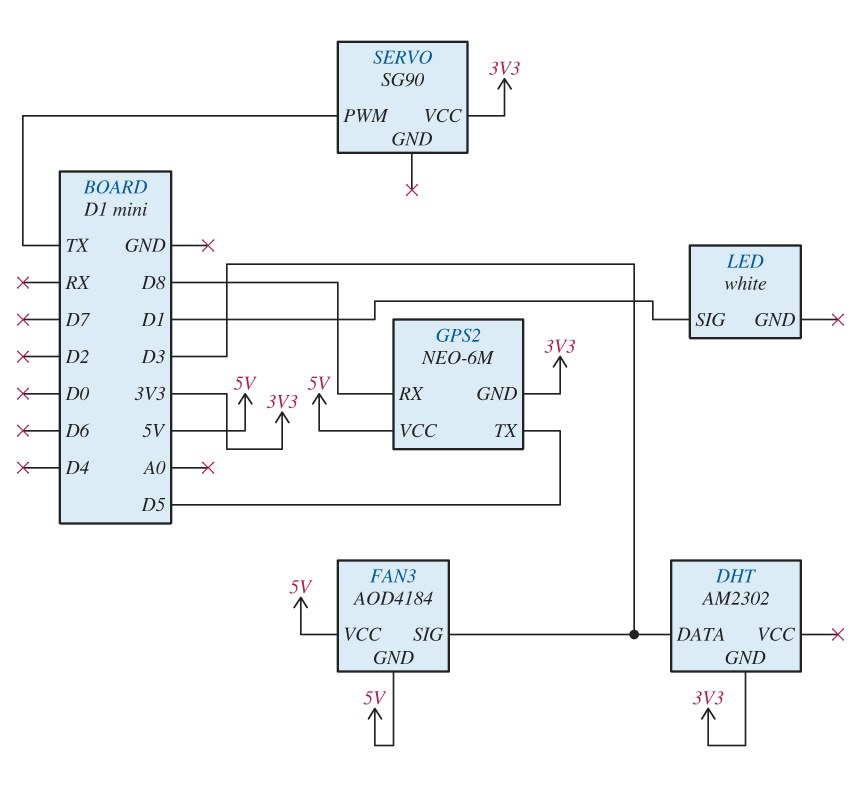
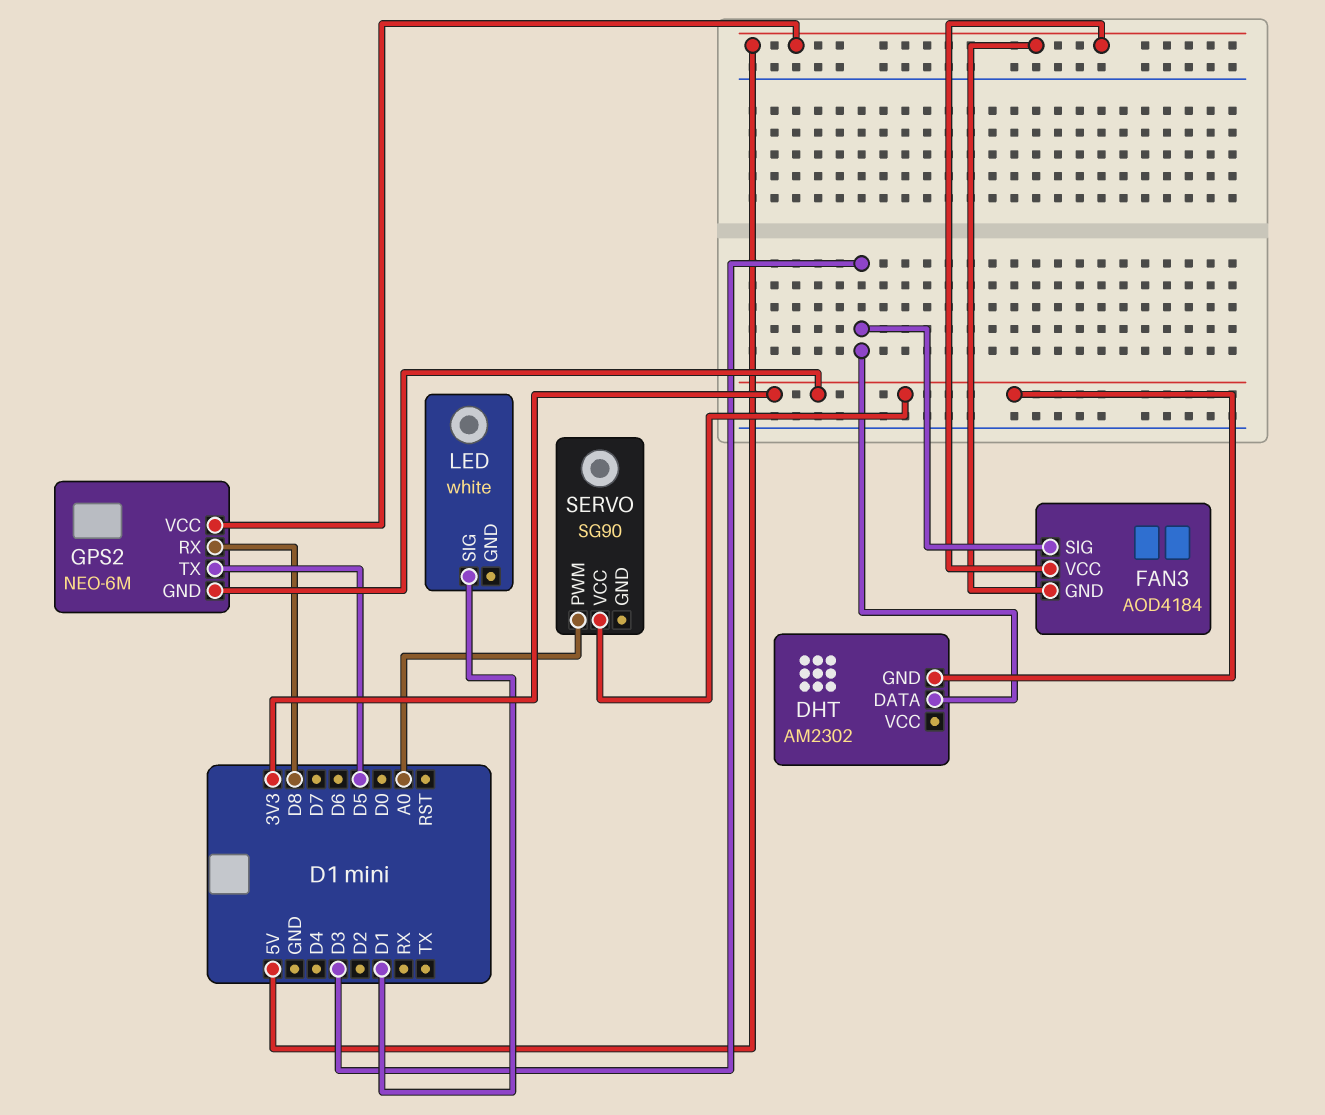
SERVO pin PWM: TX -> A0

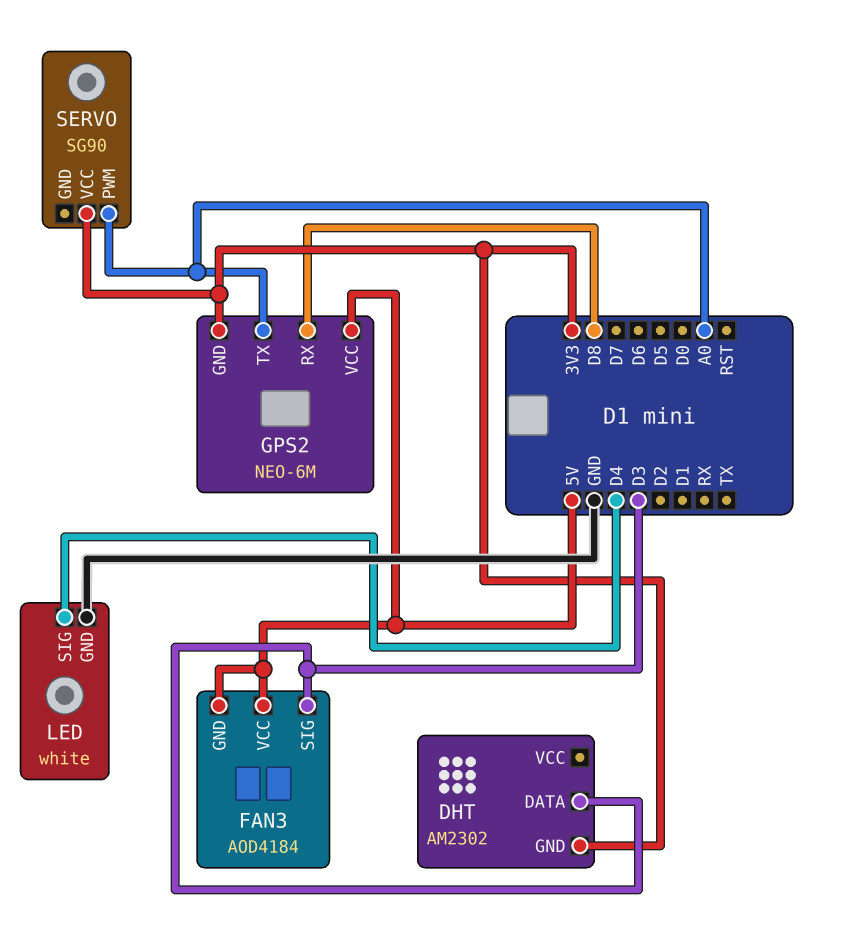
GPS2 pin TX: D5 -> A0
LED pin GND: none -> GND
LED pin SIG: D1 -> D4

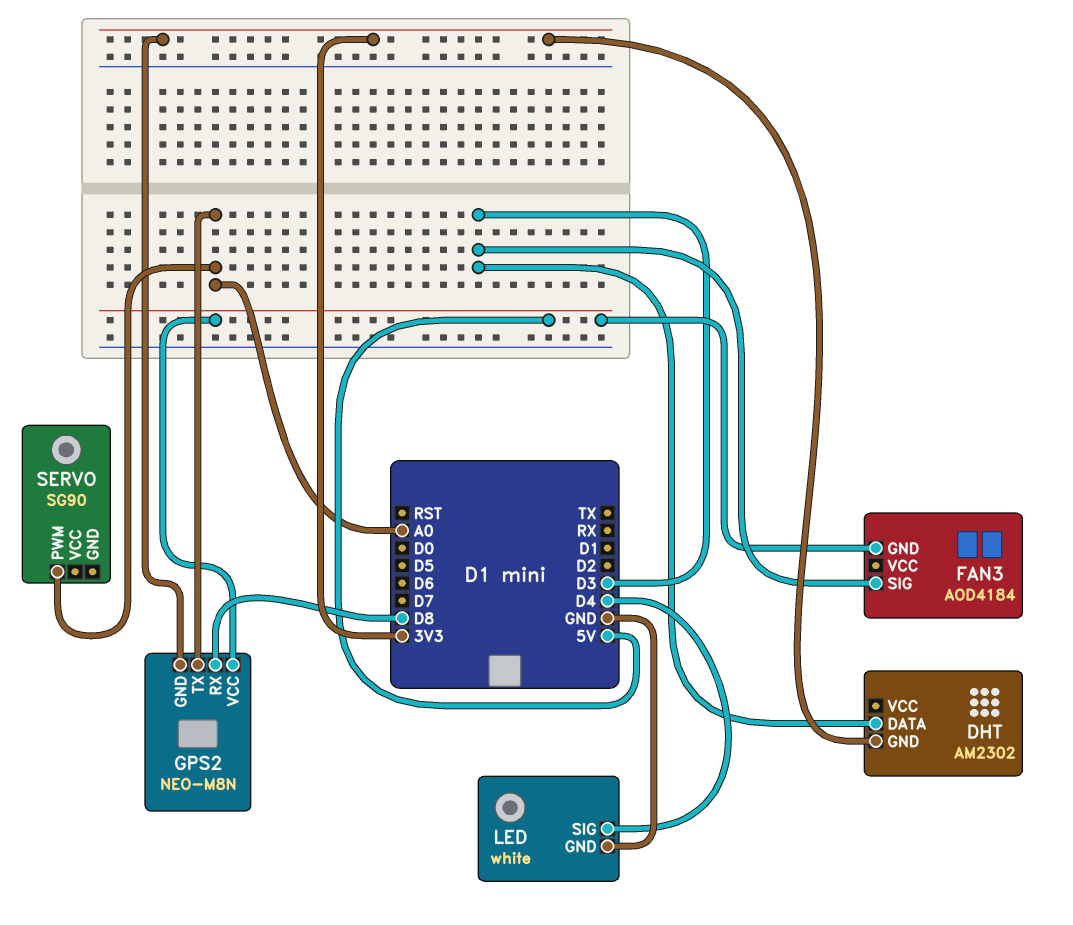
FAN3 pin VCC: 5V -> none
GPS2: NEO-6M -> NEO-M8N
SERVO pin VCC: 3V3 -> none

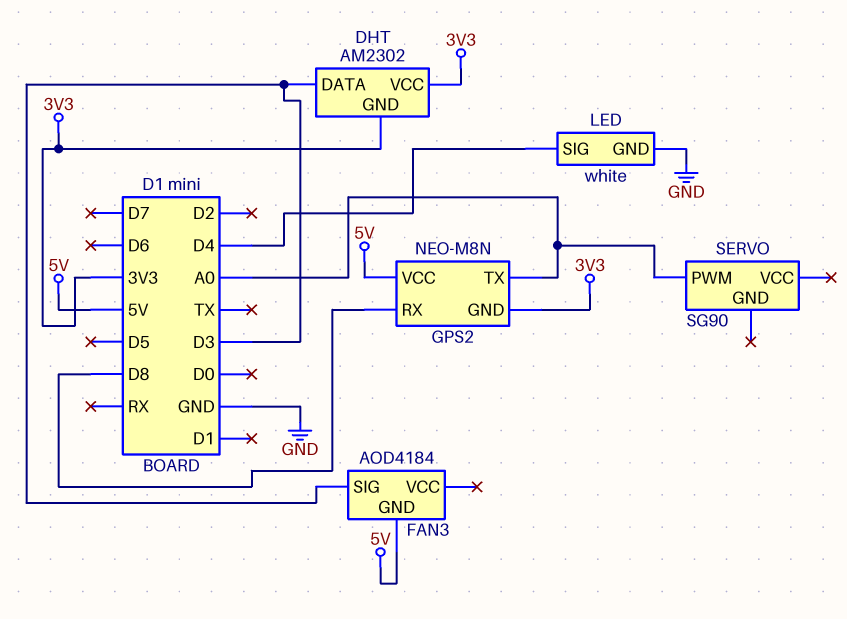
DHT pin VCC: none -> 3V3

